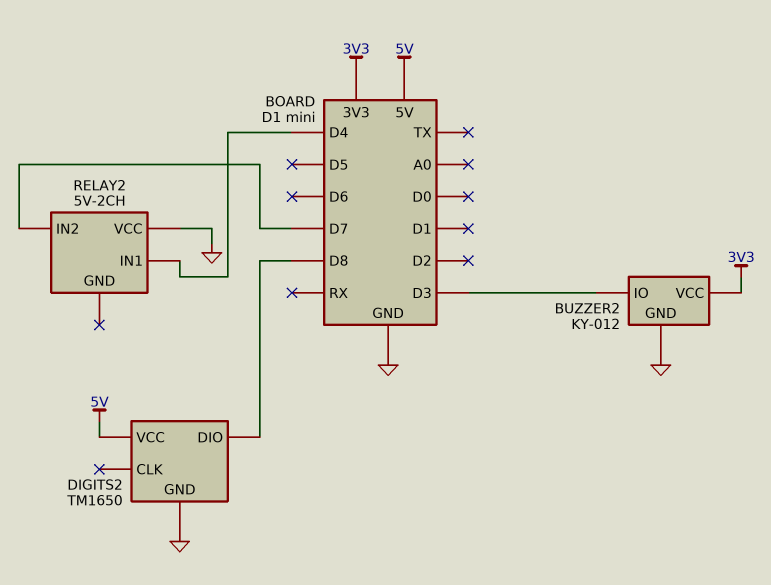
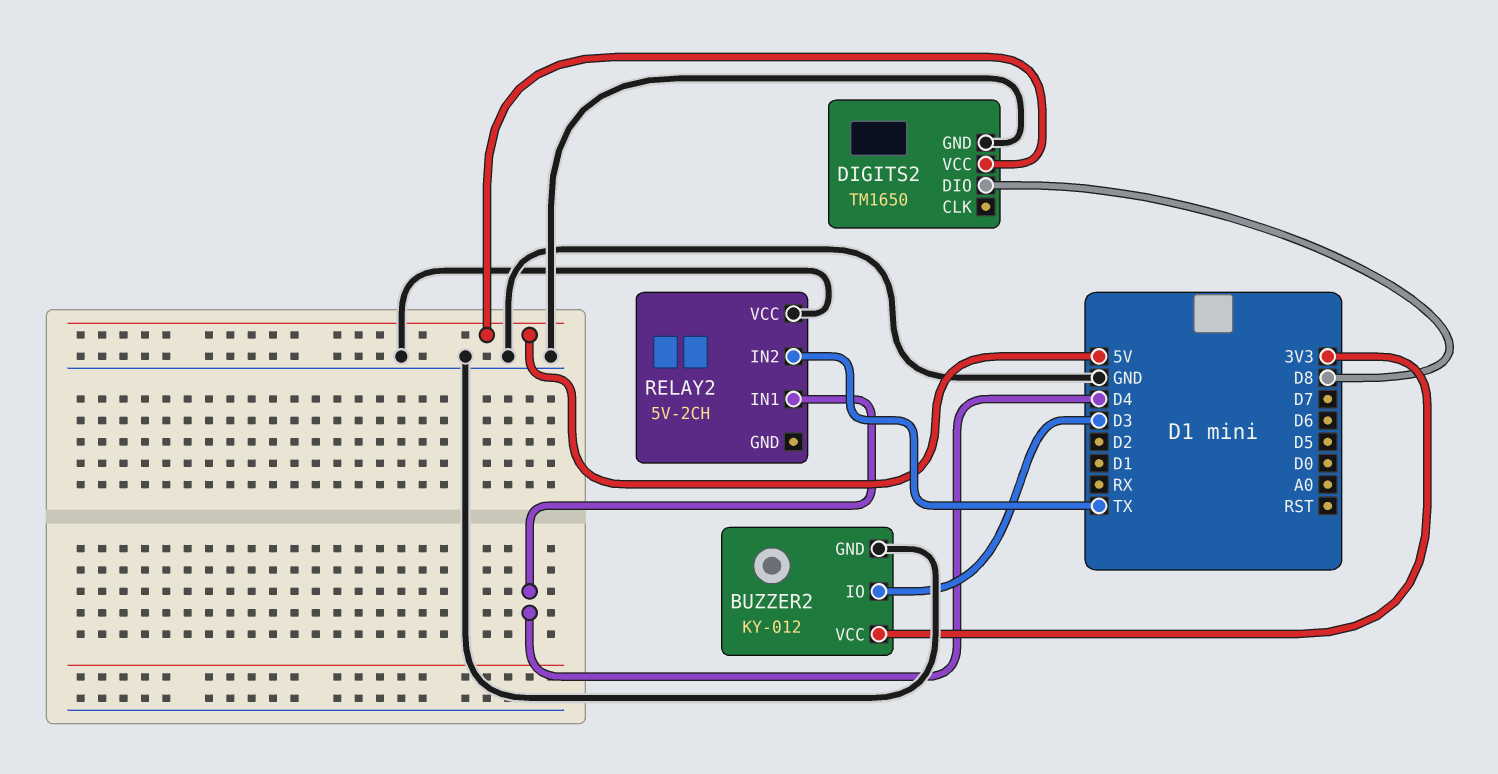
RELAY2 pin IN2: D7 -> TX

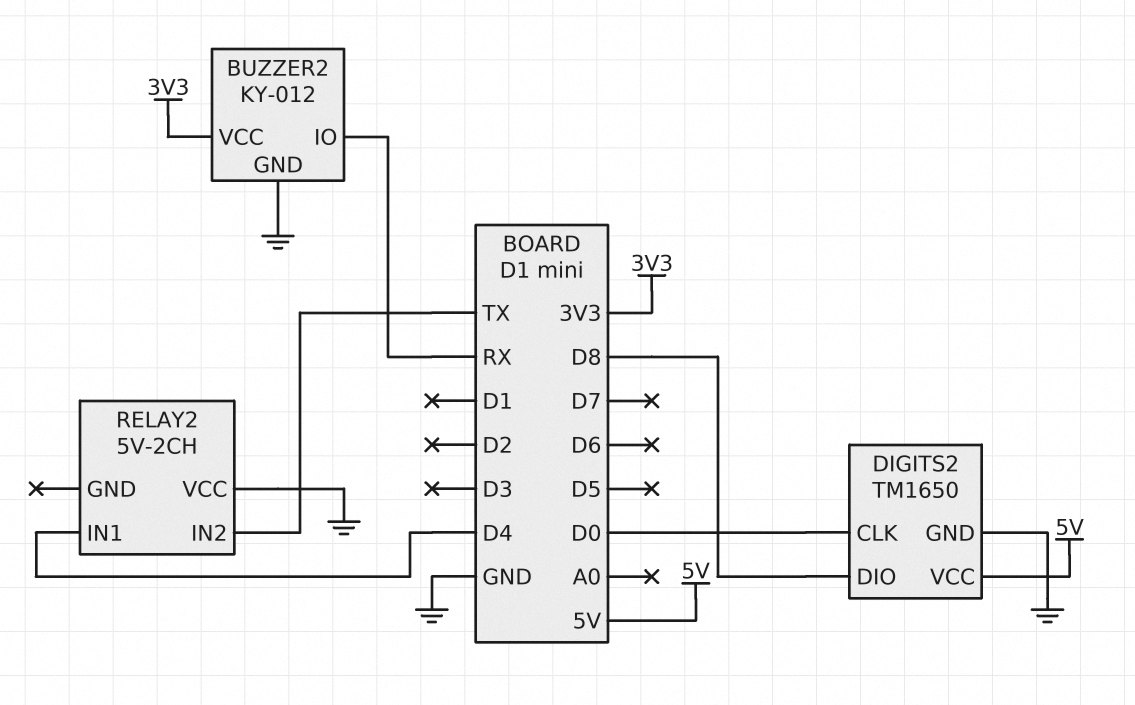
BUZZER2 pin IO: D3 -> RX
DIGITS2 pin CLK: none -> D0

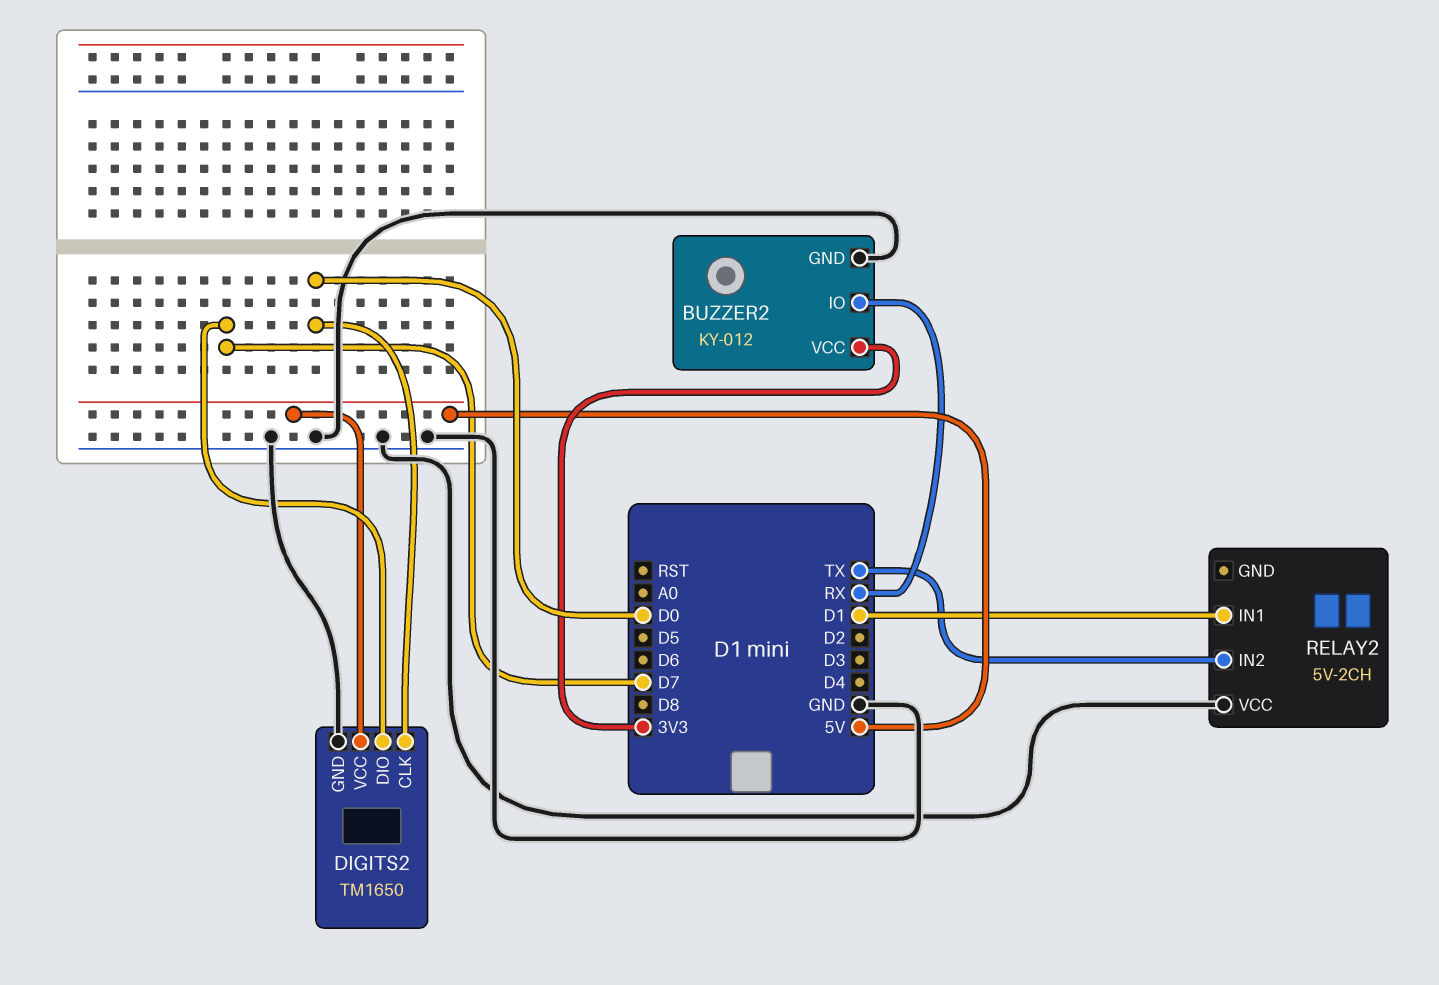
DIGITS2 pin DIO: D8 -> D7
RELAY2 pin IN1: D4 -> D1

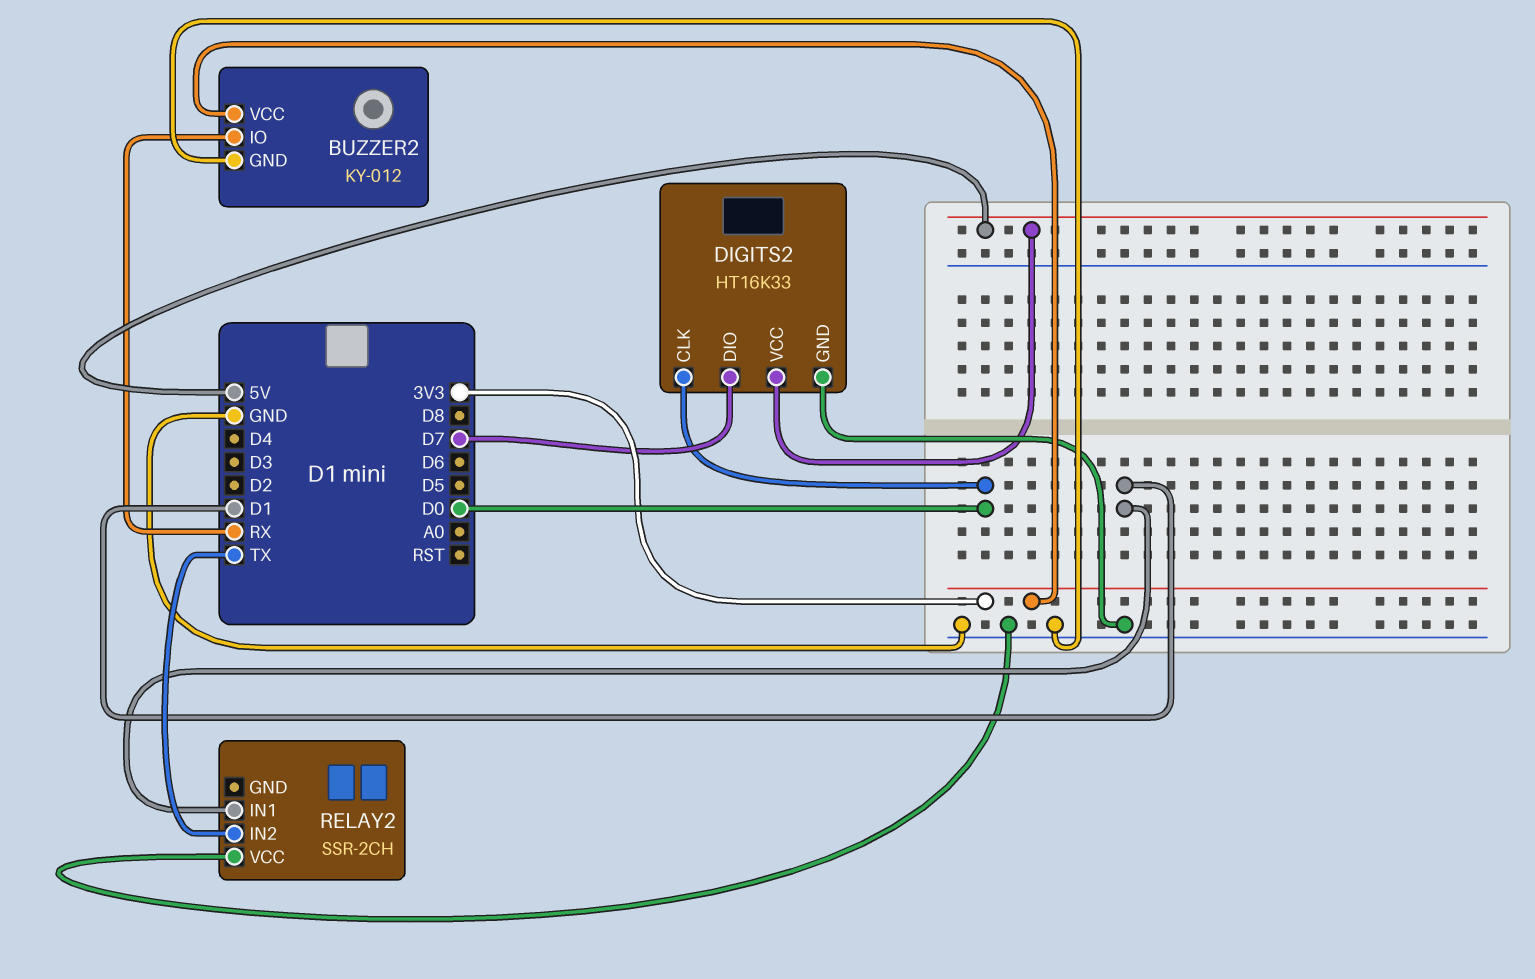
DIGITS2: TM1650 -> HT16K33
RELAY2: 5V-2CH -> SSR-2CH

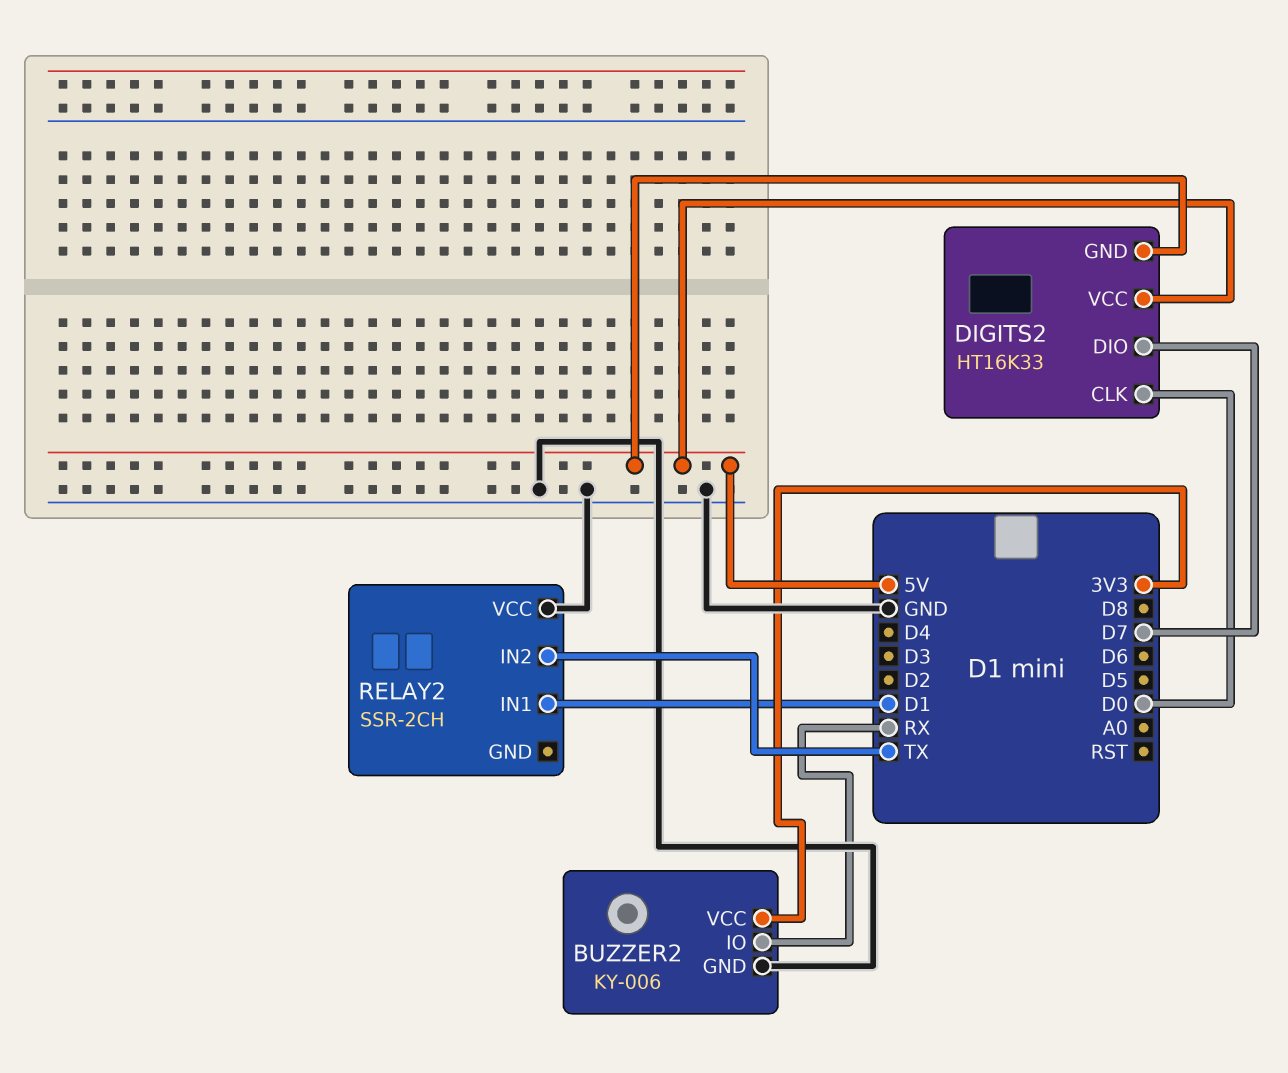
BUZZER2: KY-012 -> KY-006
DIGITS2 pin GND: GND -> 5V

